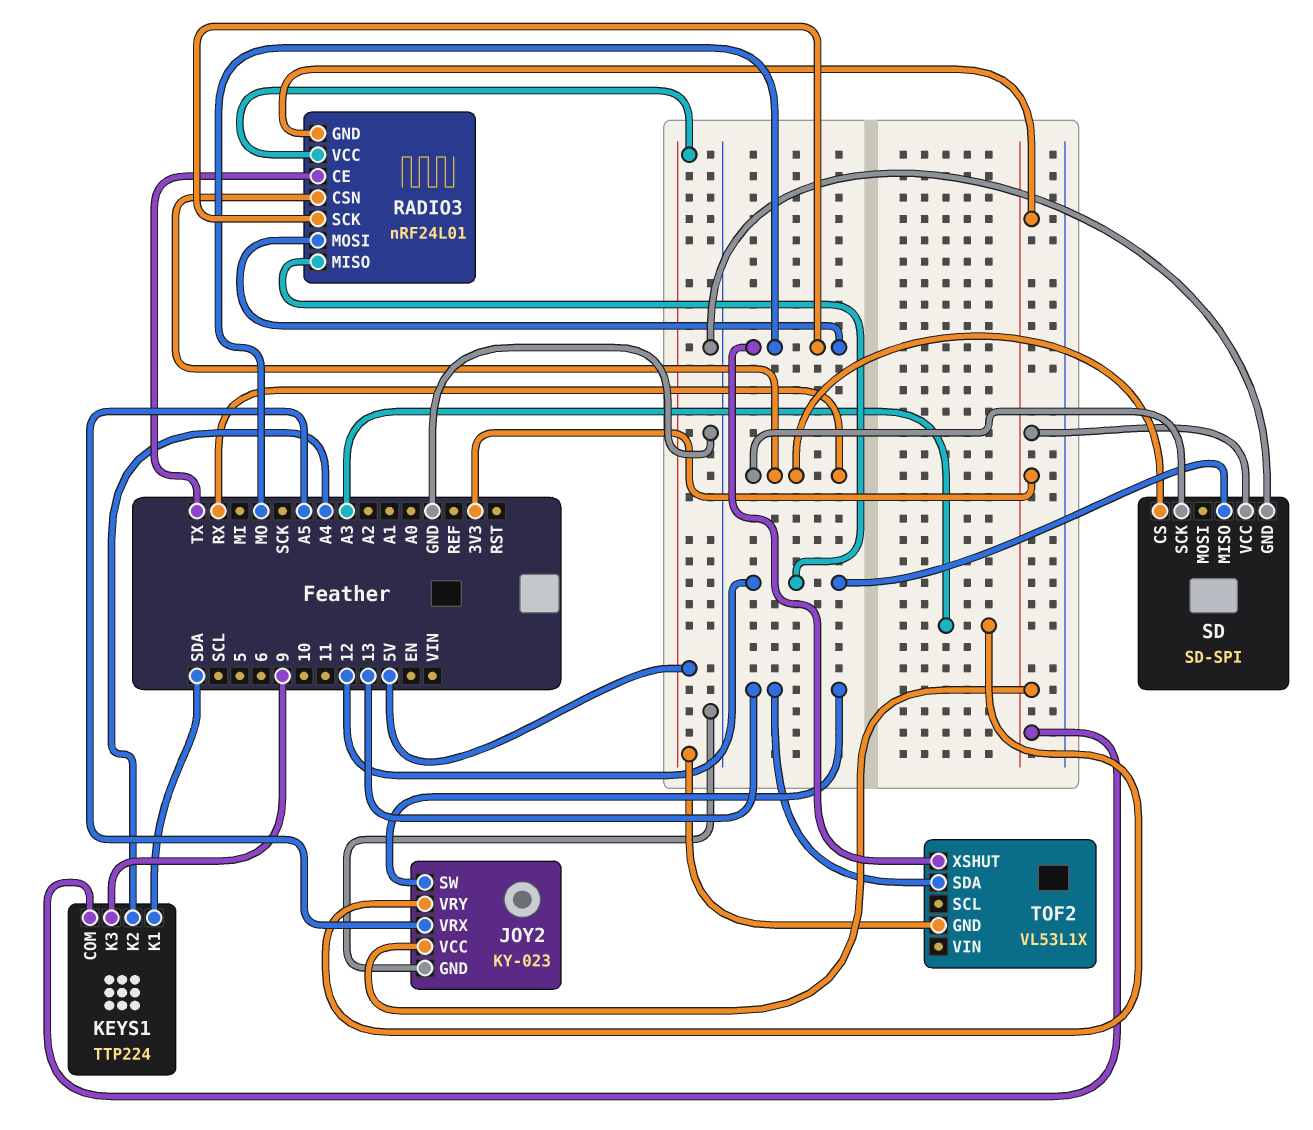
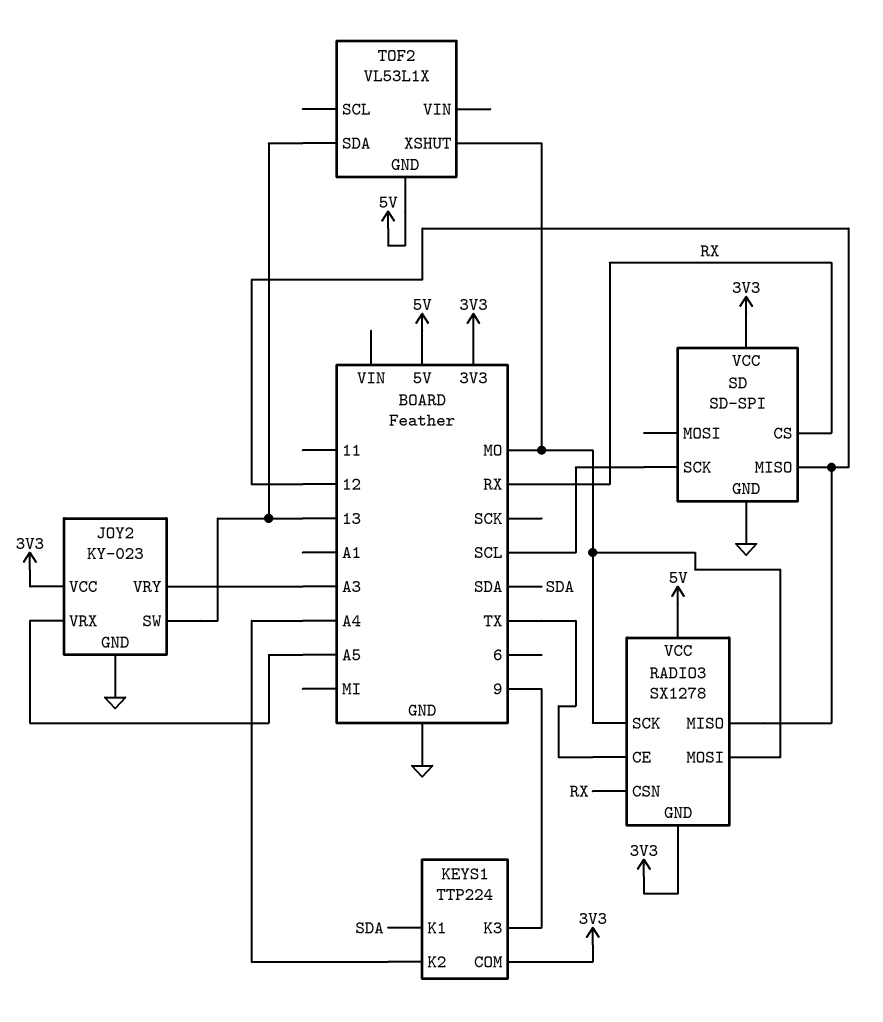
RADIO3: nRF24L01 -> SX1278
SD pin SCK: RX -> SCL

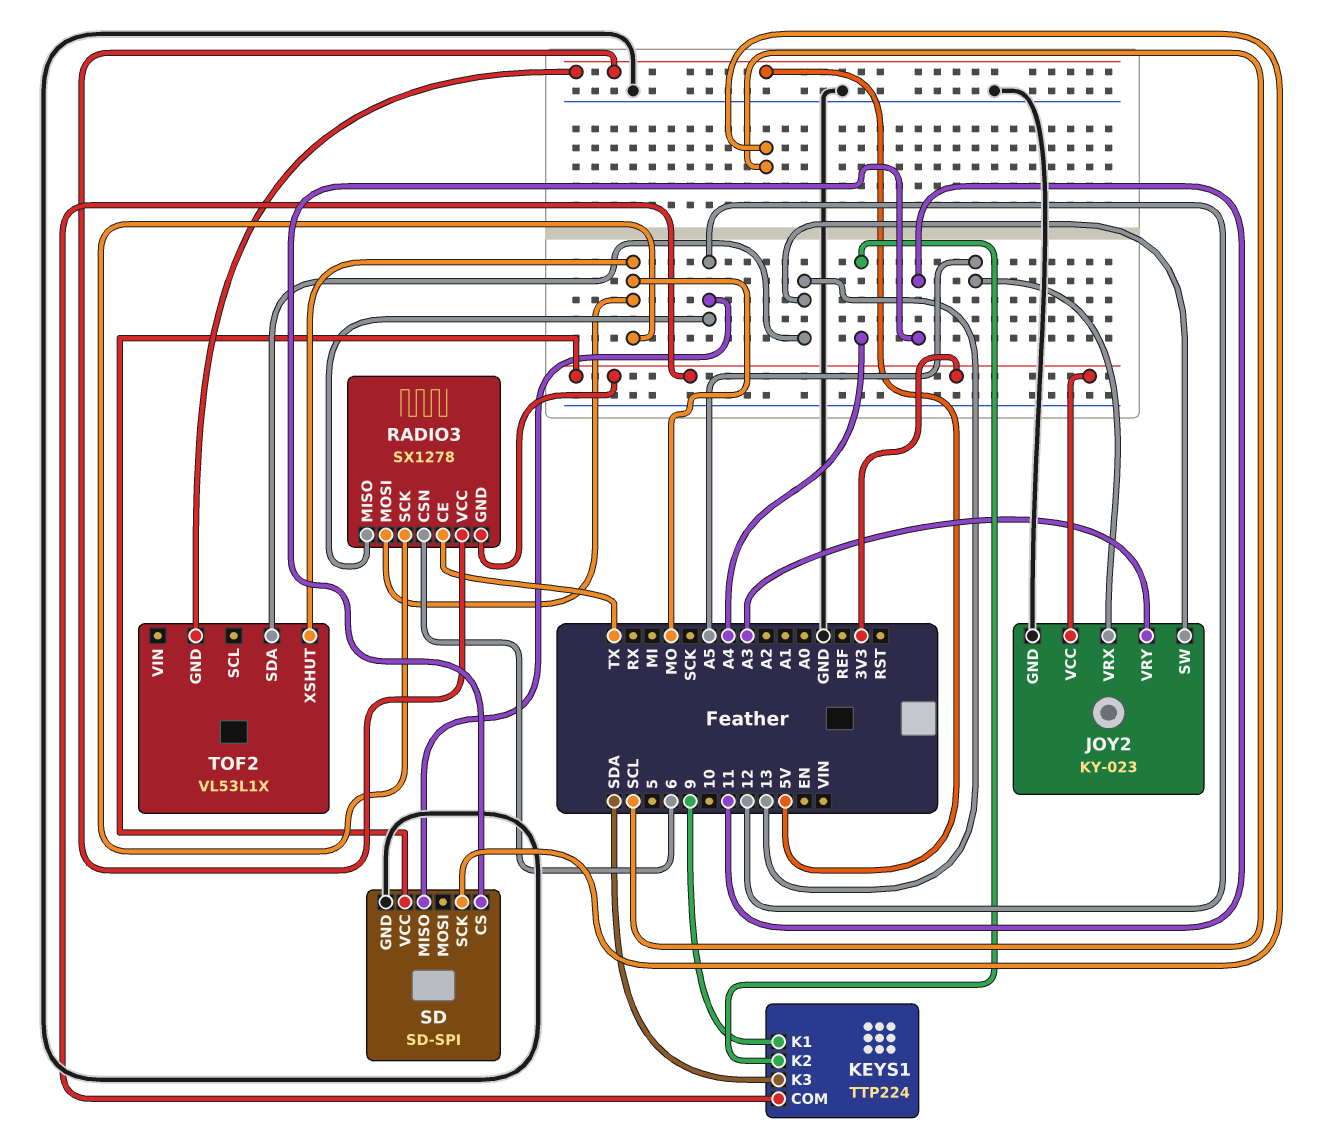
KEYS1 pin K1: SDA -> 9
KEYS1 pin K3: 9 -> SDA
RADIO3 pin CSN: RX -> 6
SD pin CS: RX -> 11

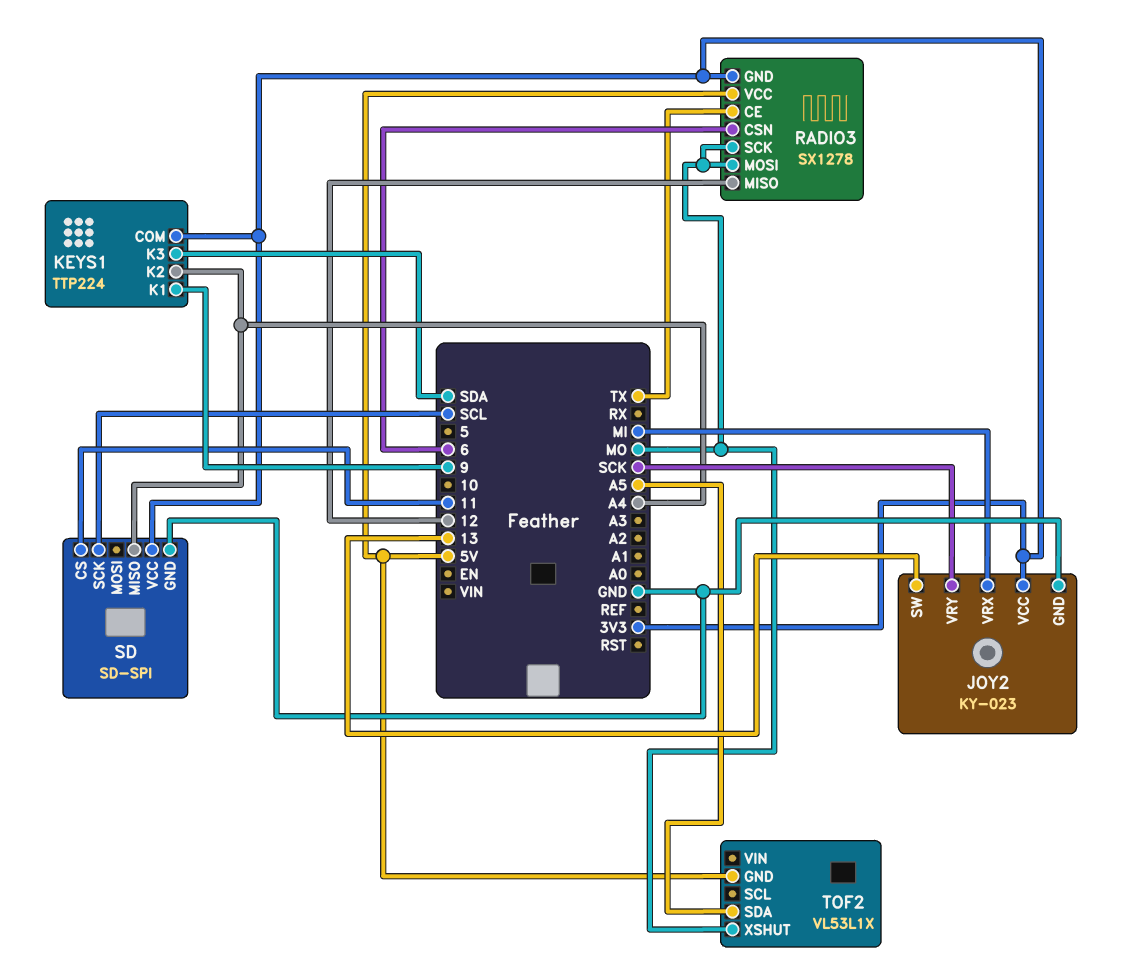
JOY2 pin VRX: A5 -> MI
JOY2 pin VRY: A3 -> SCK
SD pin MISO: 12 -> A4
TOF2 pin SDA: 13 -> A5

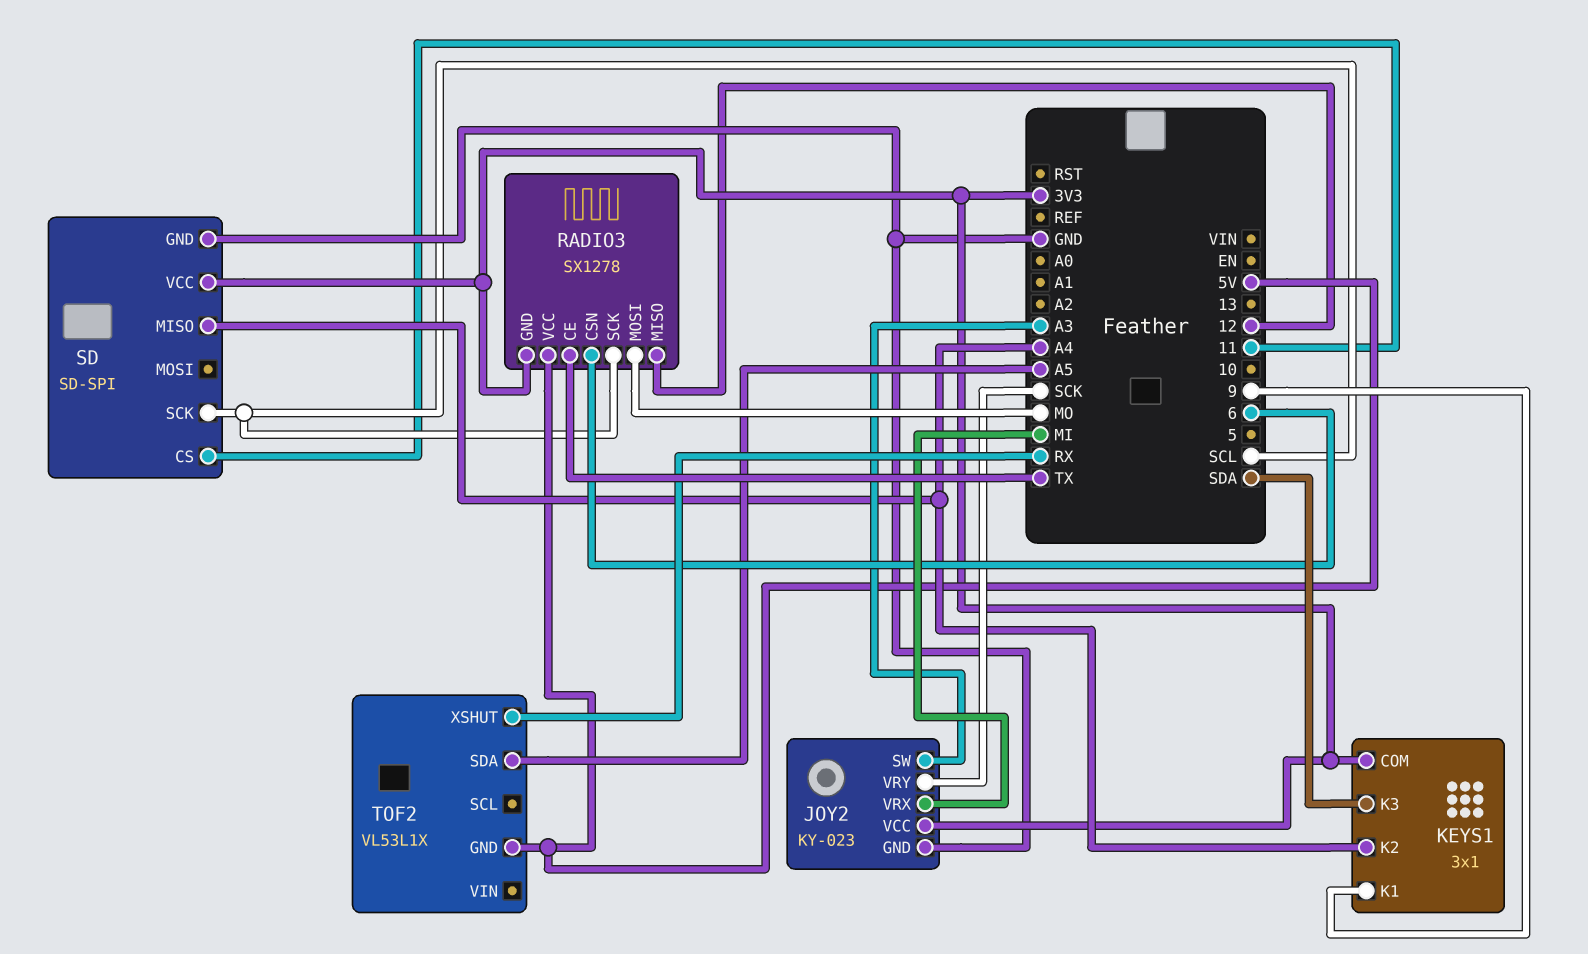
JOY2 pin SW: 13 -> A3
KEYS1: TTP224 -> 3x1
RADIO3 pin SCK: MO -> SCL
TOF2 pin XSHUT: MO -> RX

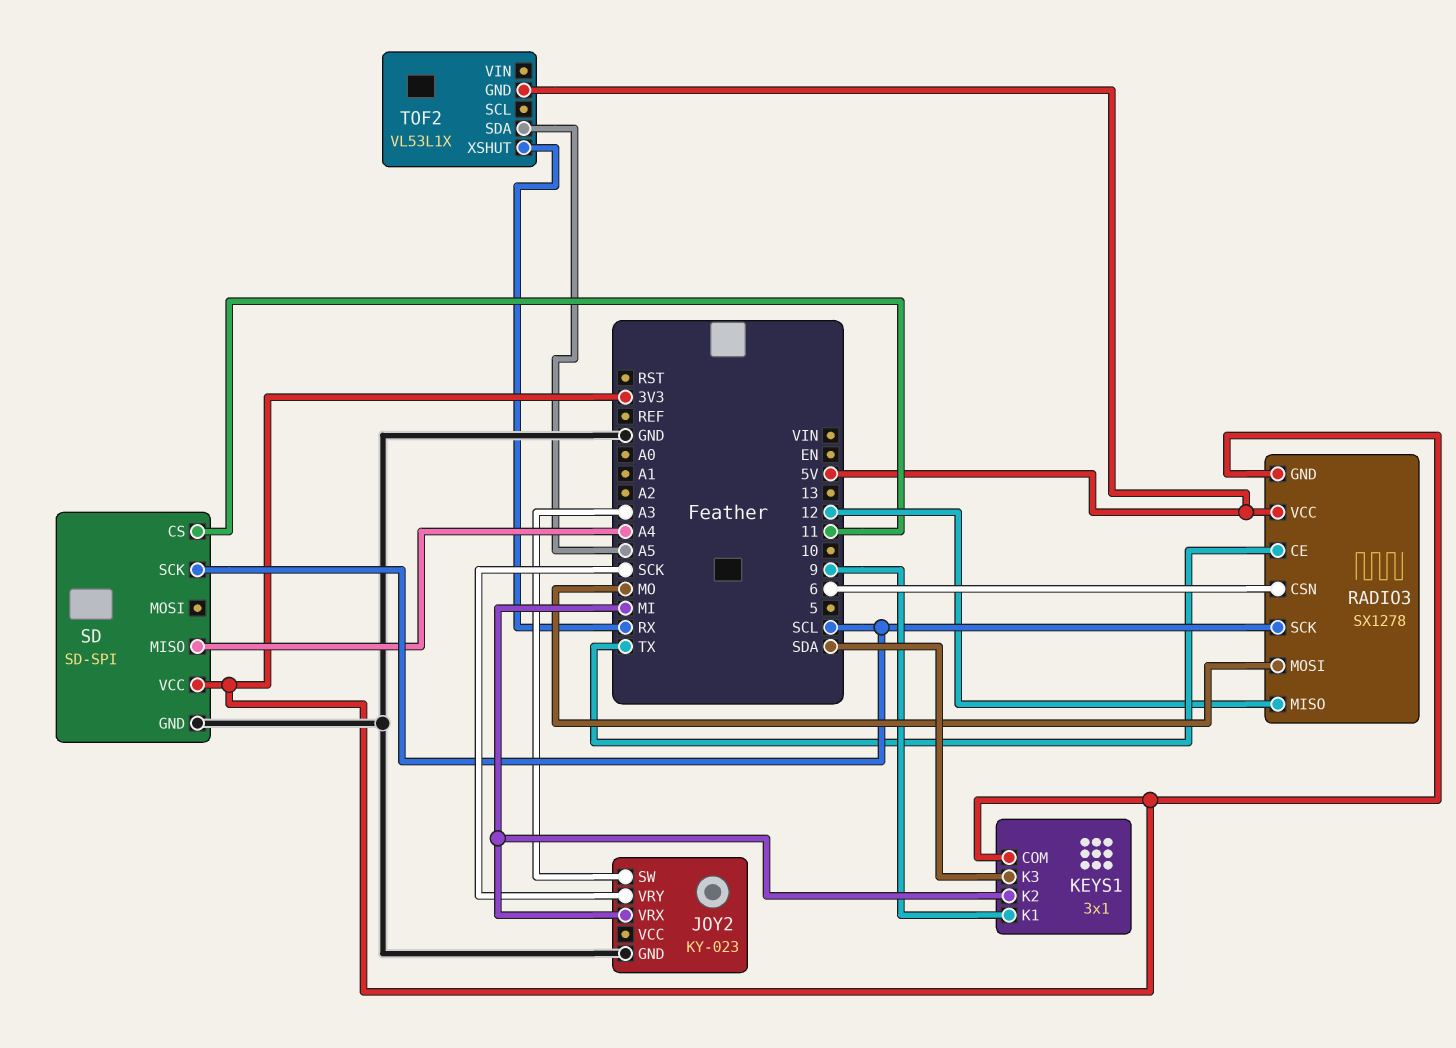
JOY2 pin VCC: 3V3 -> none
KEYS1 pin K2: A4 -> MI

